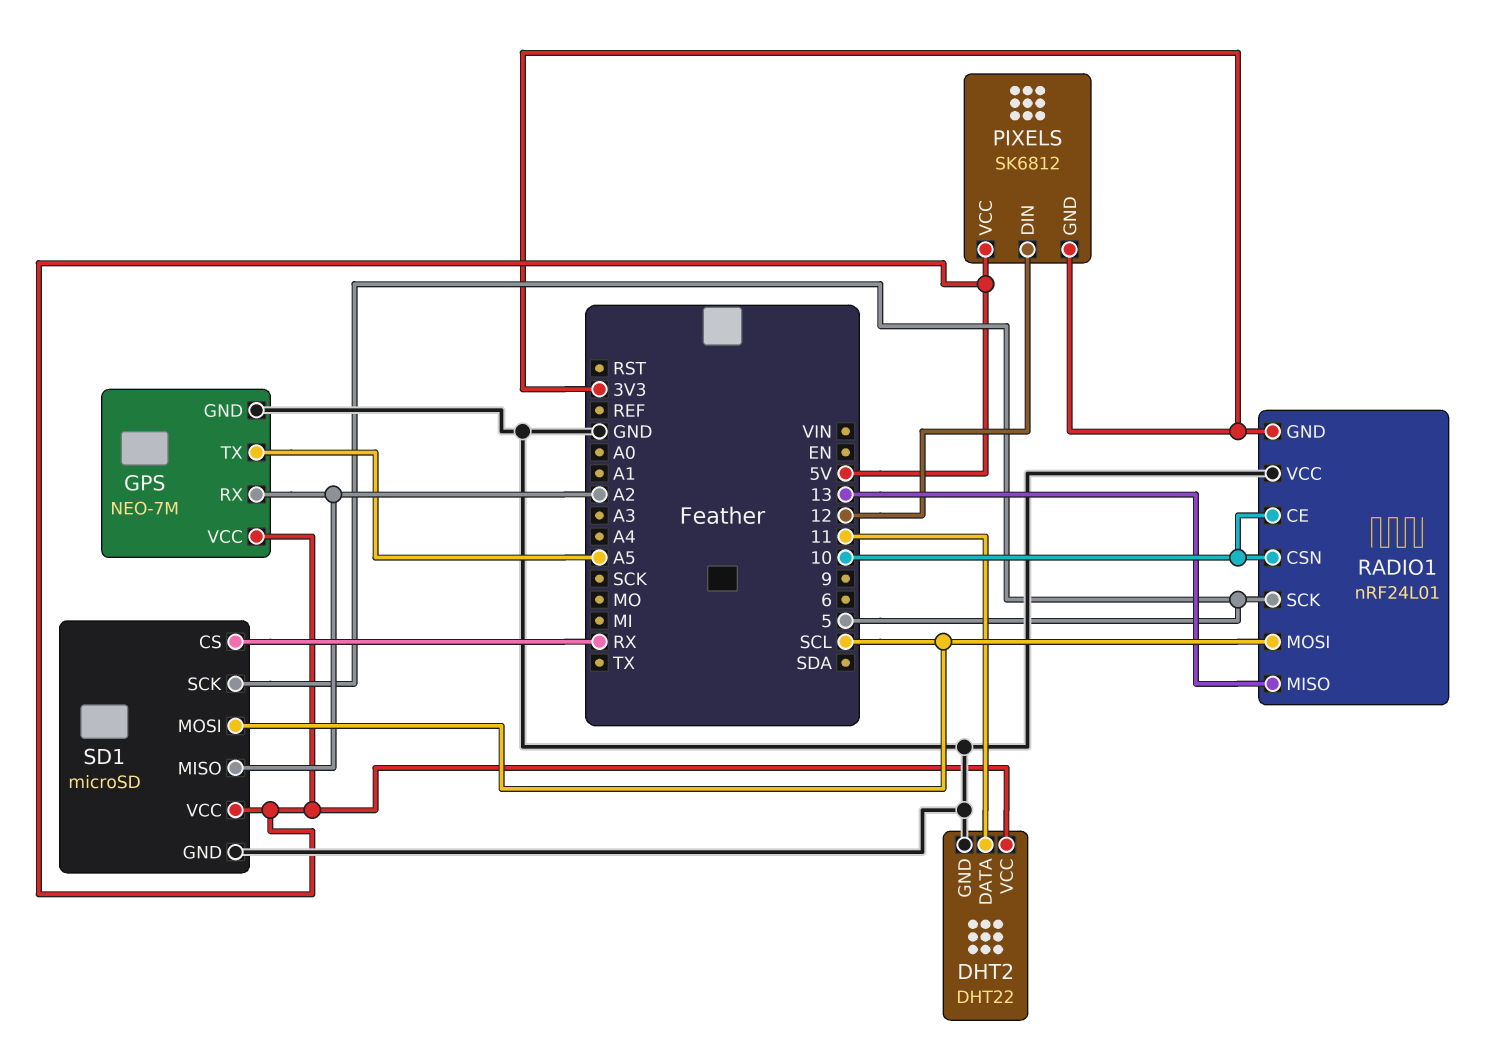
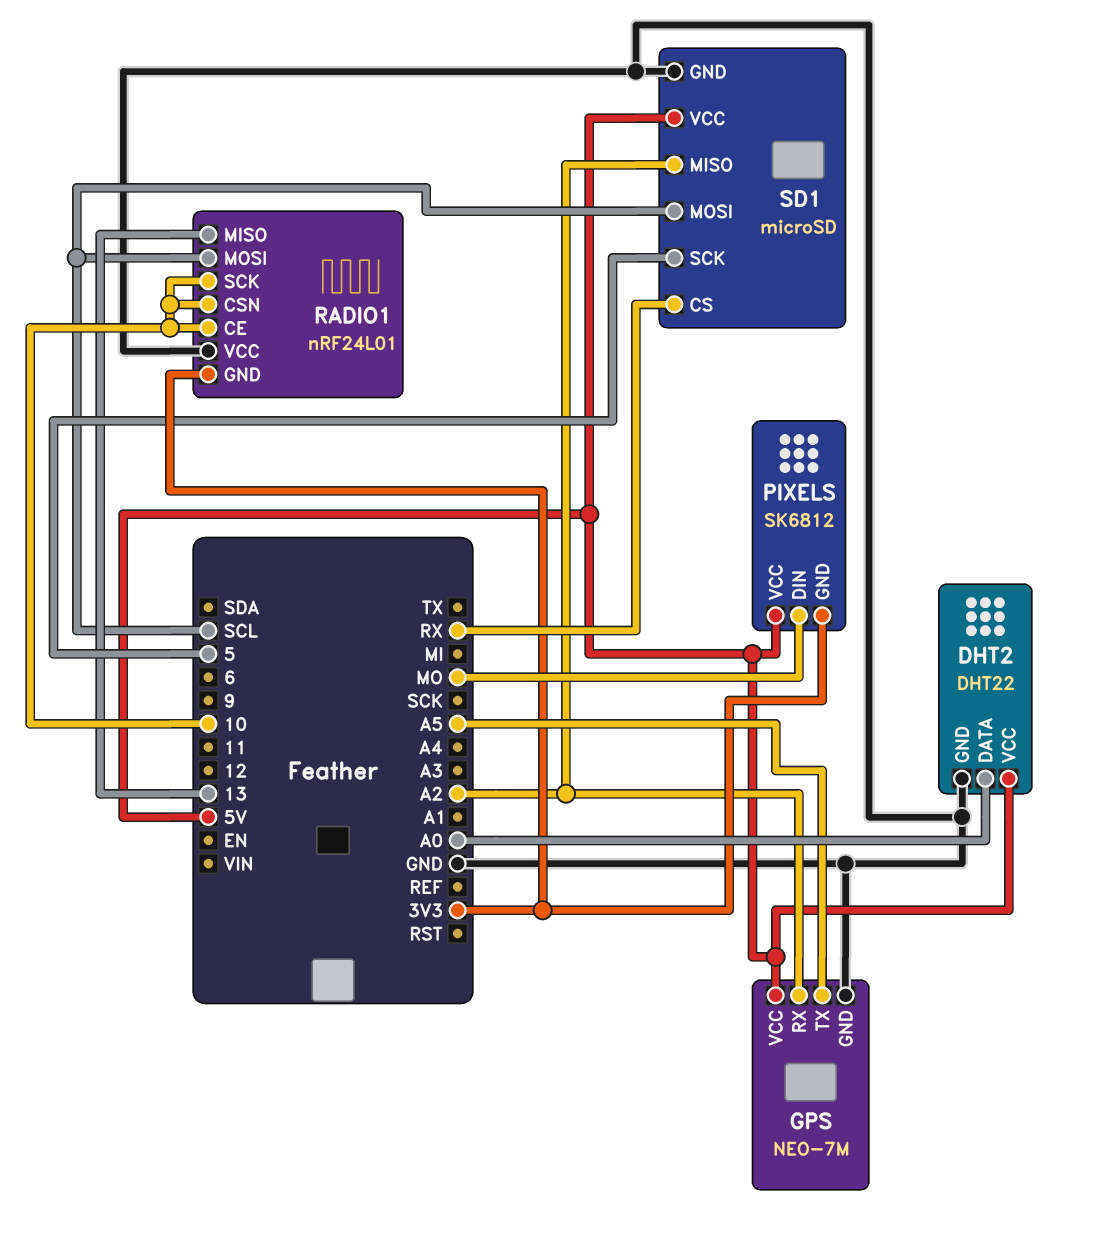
DHT2 pin DATA: 11 -> A0
PIXELS pin DIN: 12 -> MO
RADIO1 pin SCK: 5 -> 10

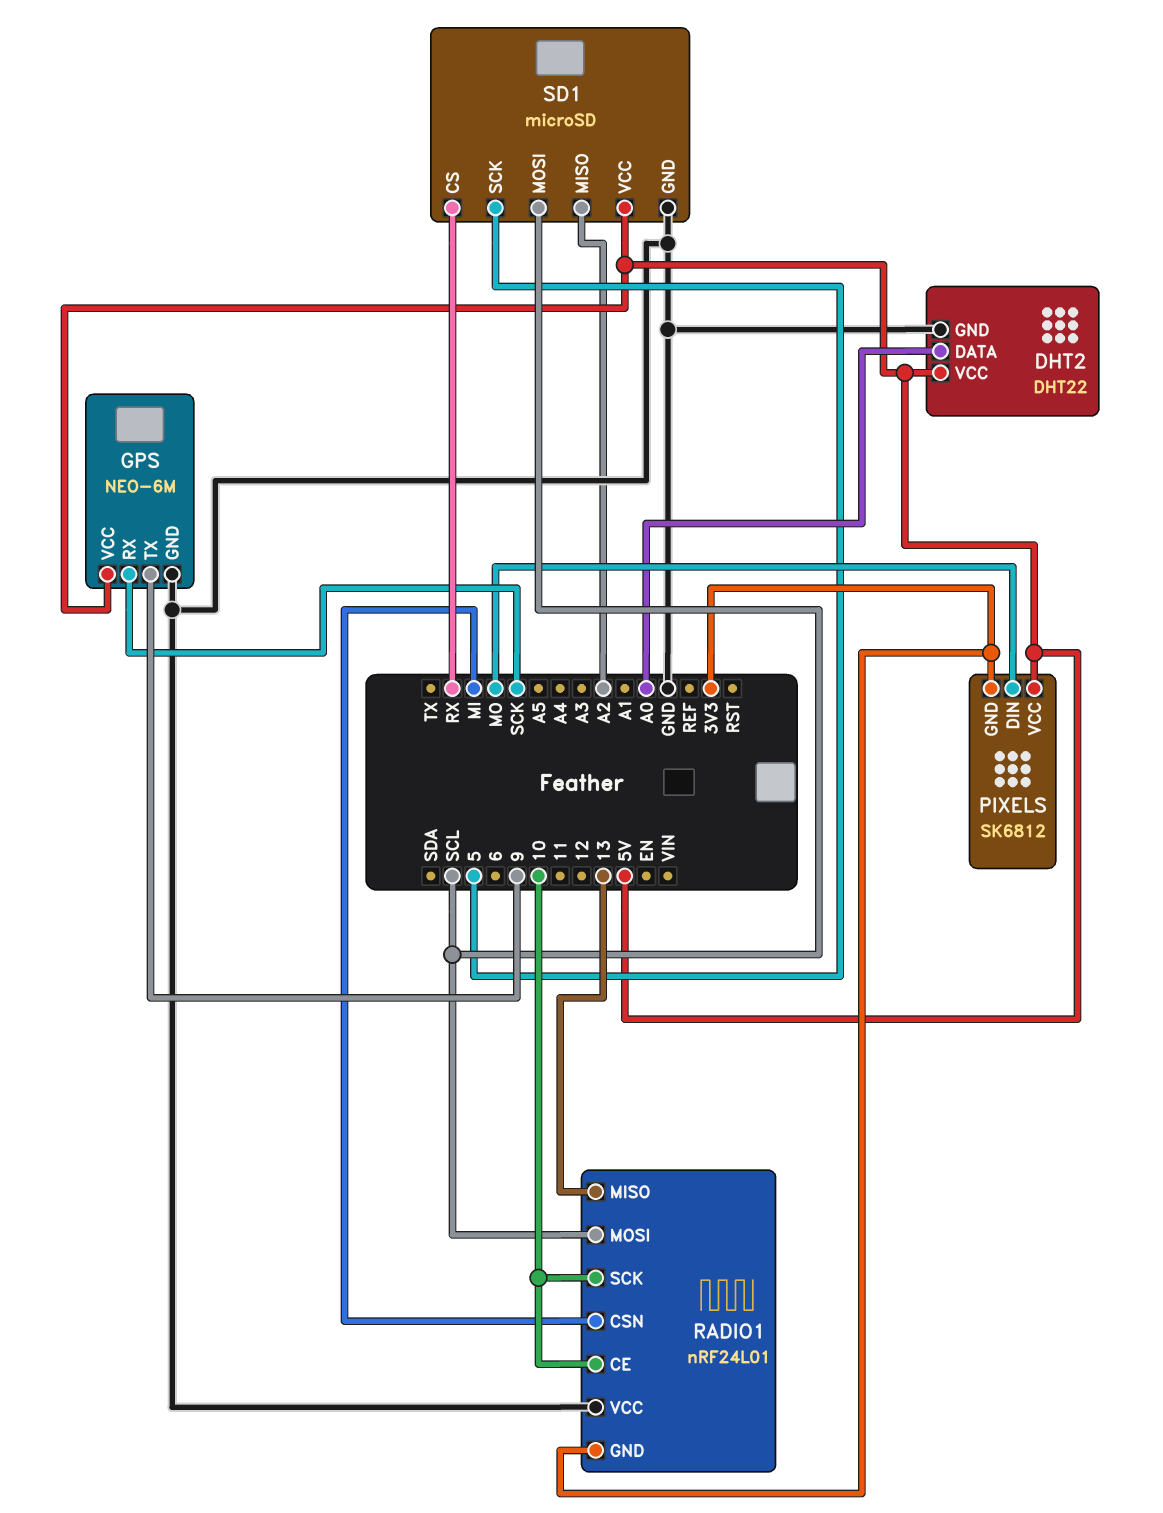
GPS: NEO-7M -> NEO-6M
GPS pin RX: A2 -> SCK
GPS pin TX: A5 -> 9
RADIO1 pin CSN: 10 -> MI

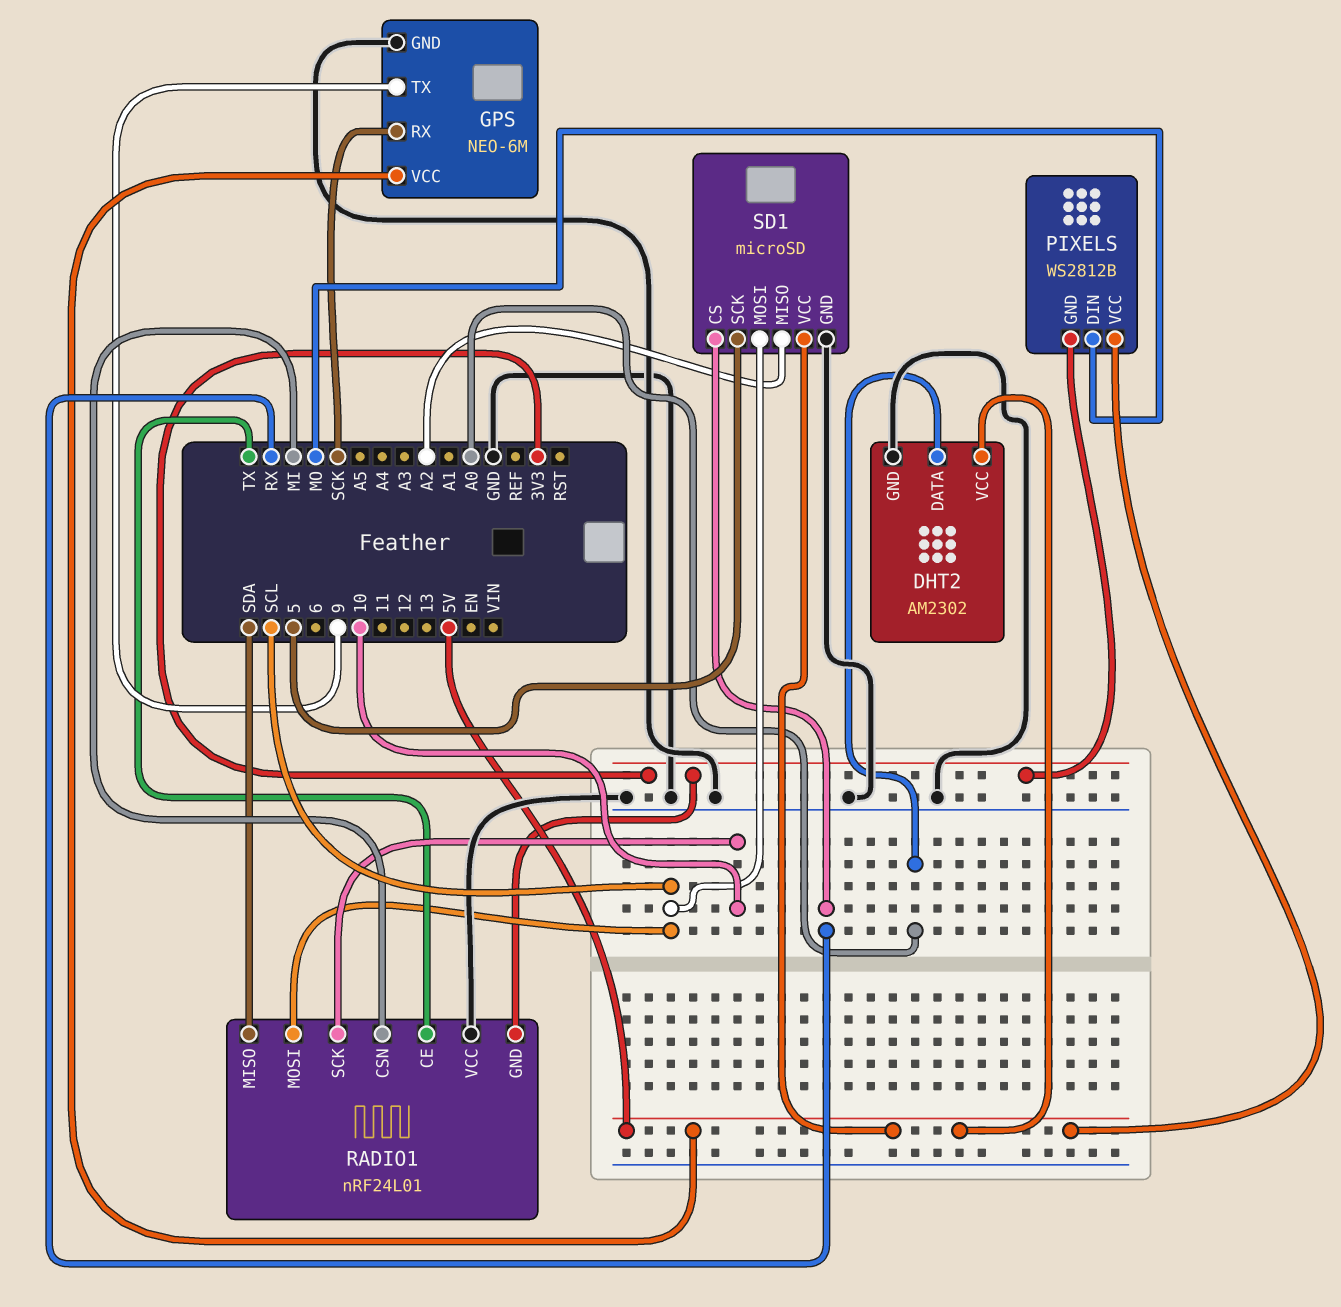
DHT2: DHT22 -> AM2302
PIXELS: SK6812 -> WS2812B
RADIO1 pin CE: 10 -> TX
RADIO1 pin MISO: 13 -> SDA

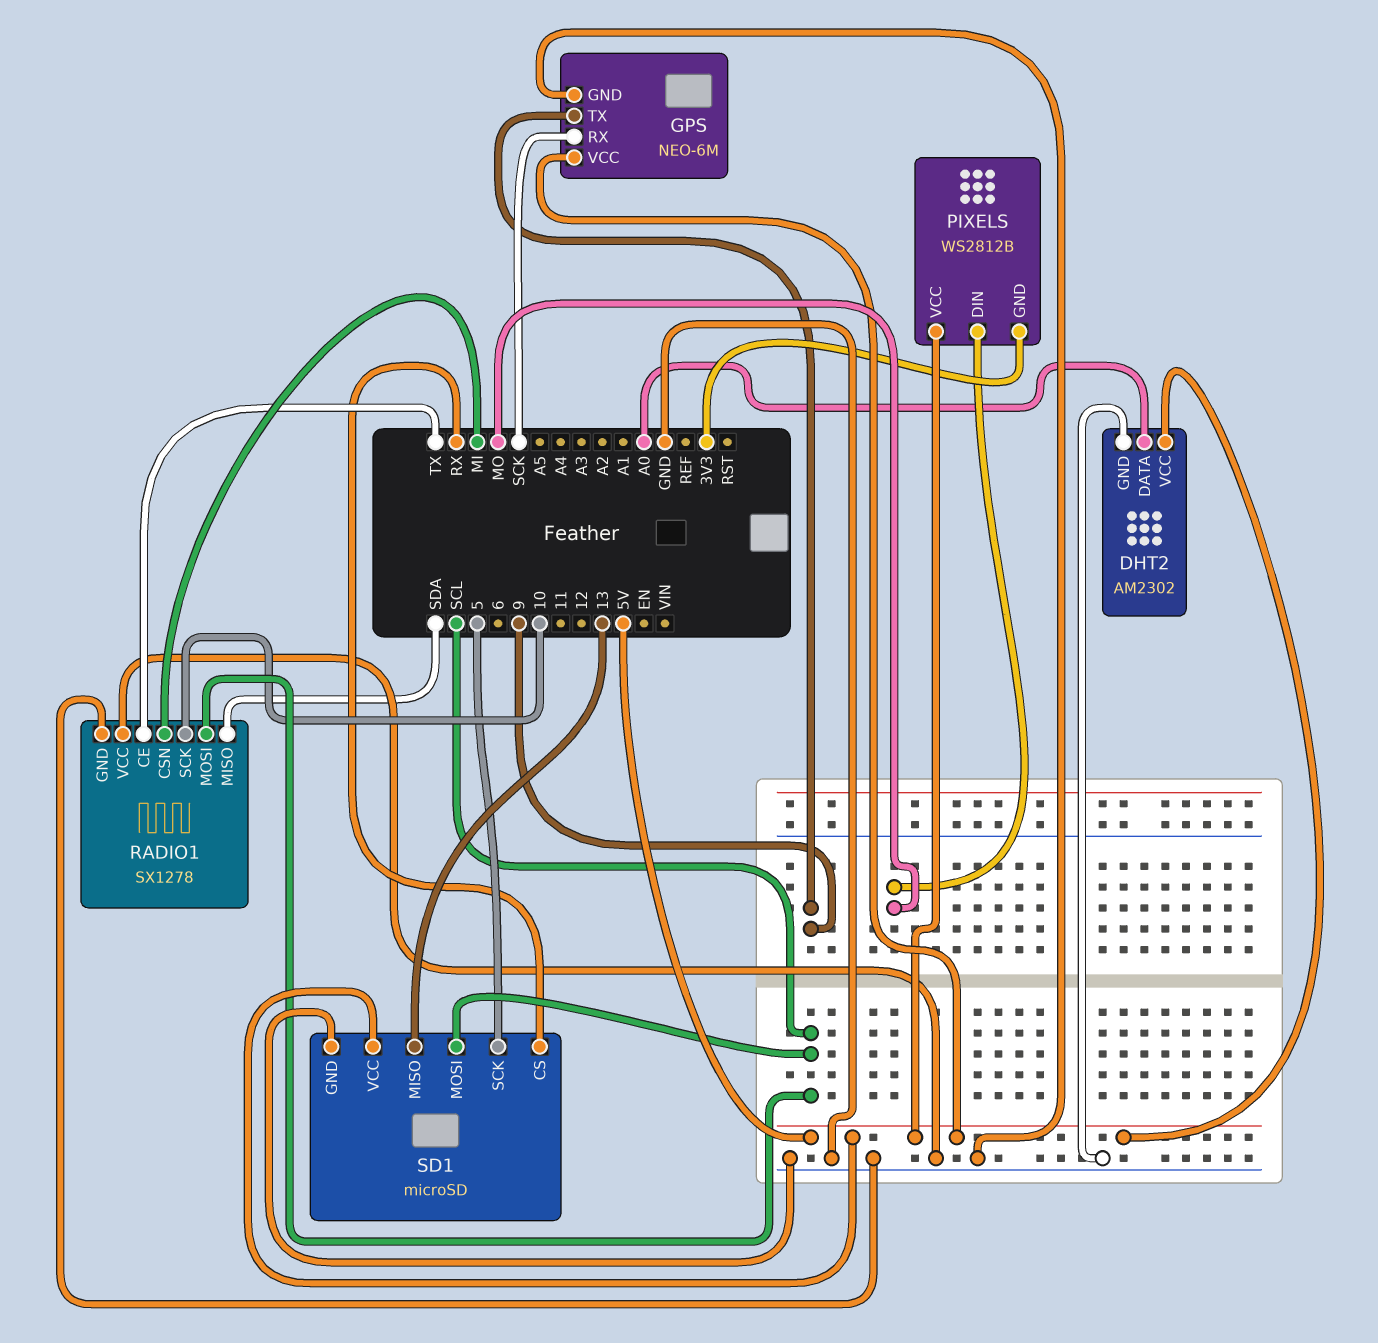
RADIO1: nRF24L01 -> SX1278
RADIO1 pin GND: 3V3 -> GND
SD1 pin MISO: A2 -> 13

